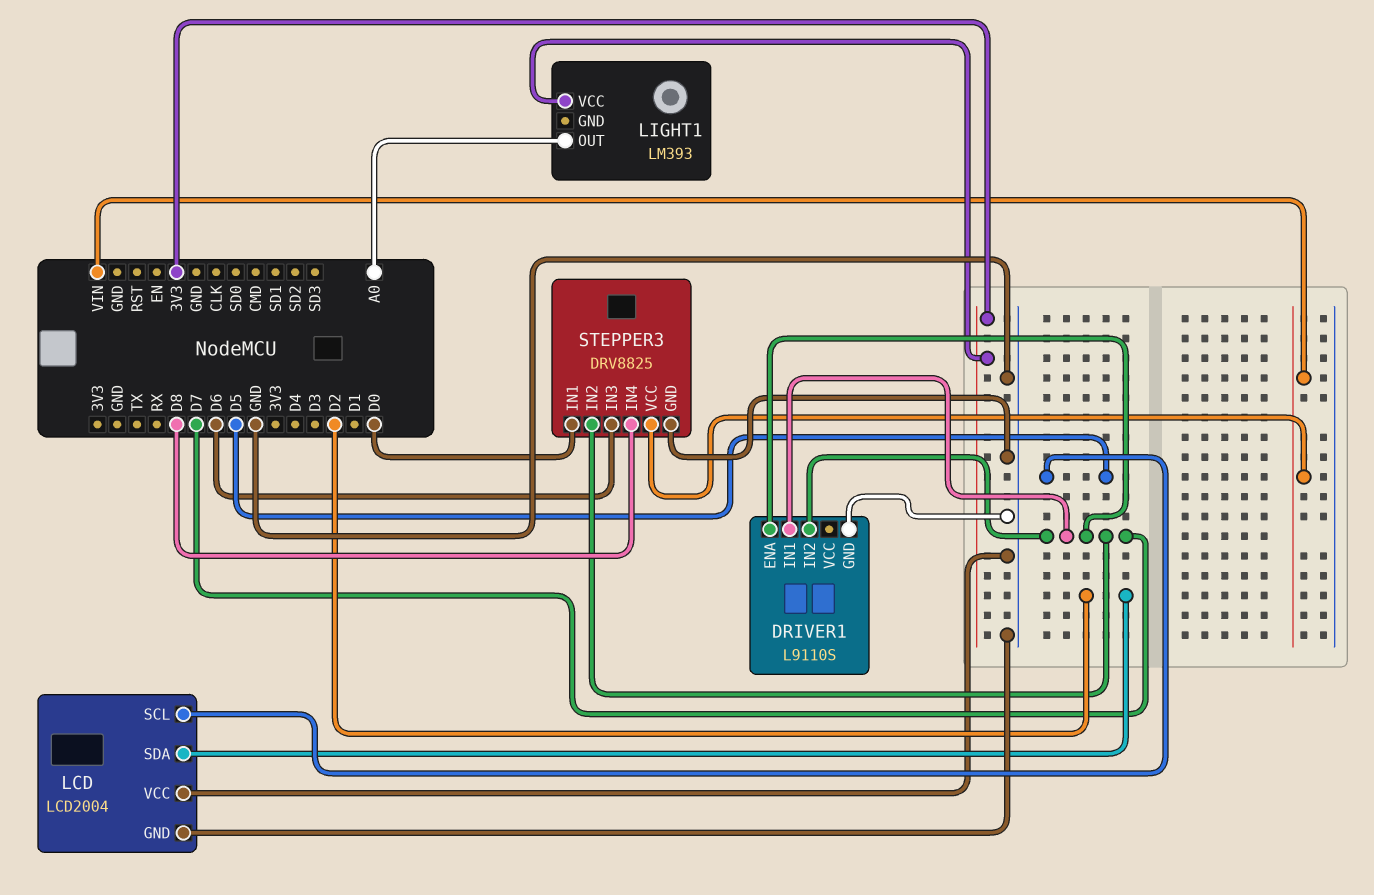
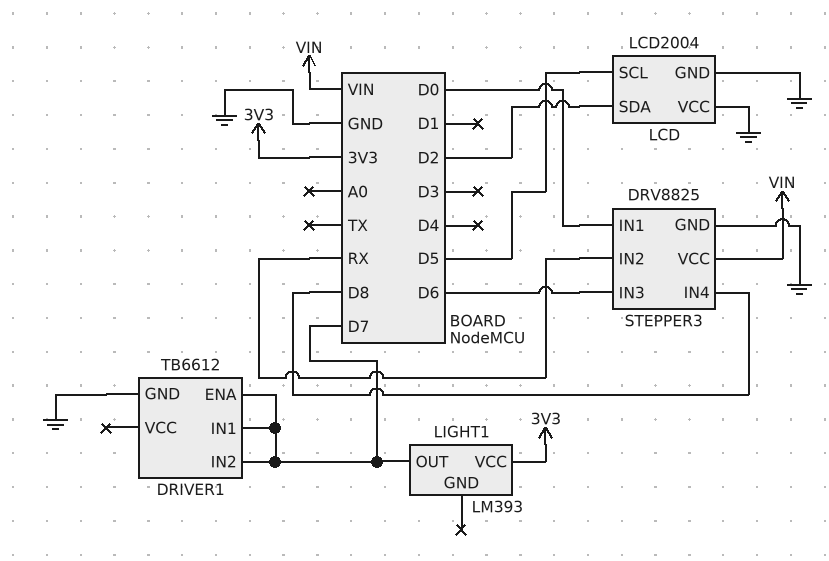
DRIVER1: L9110S -> TB6612
LIGHT1 pin OUT: A0 -> D7
STEPPER3 pin IN2: D7 -> RX

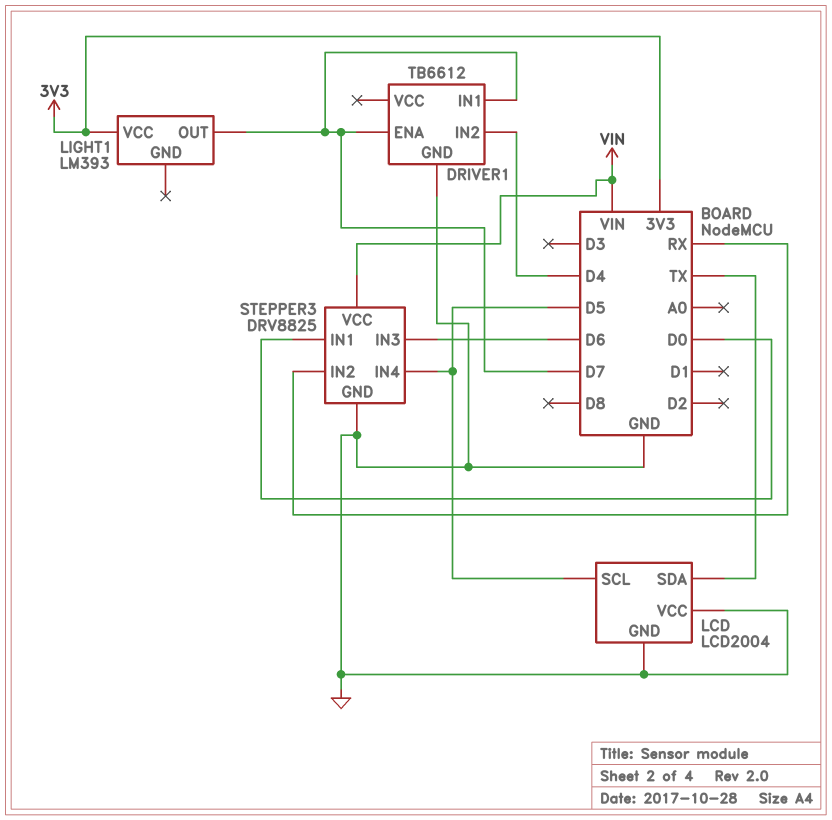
DRIVER1 pin IN2: D7 -> D4
LCD pin SDA: D2 -> TX
STEPPER3 pin IN4: D8 -> D5

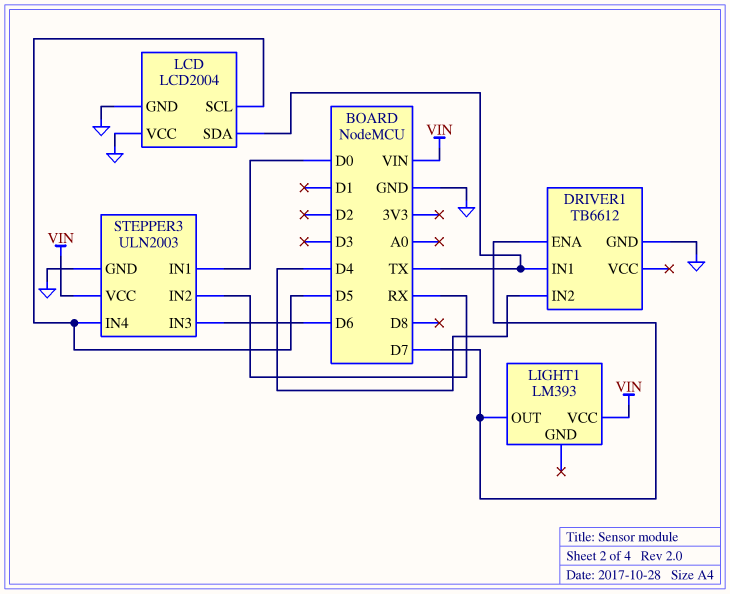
DRIVER1 pin IN1: D7 -> TX
LIGHT1 pin VCC: 3V3 -> VIN
STEPPER3: DRV8825 -> ULN2003

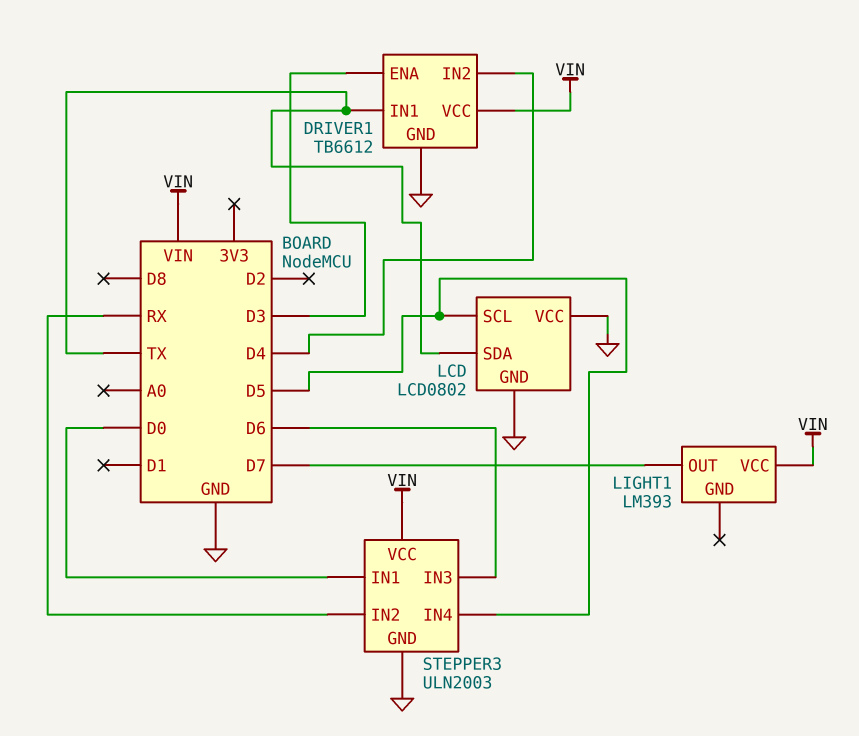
DRIVER1 pin ENA: D7 -> D3
DRIVER1 pin VCC: none -> VIN
LCD: LCD2004 -> LCD0802

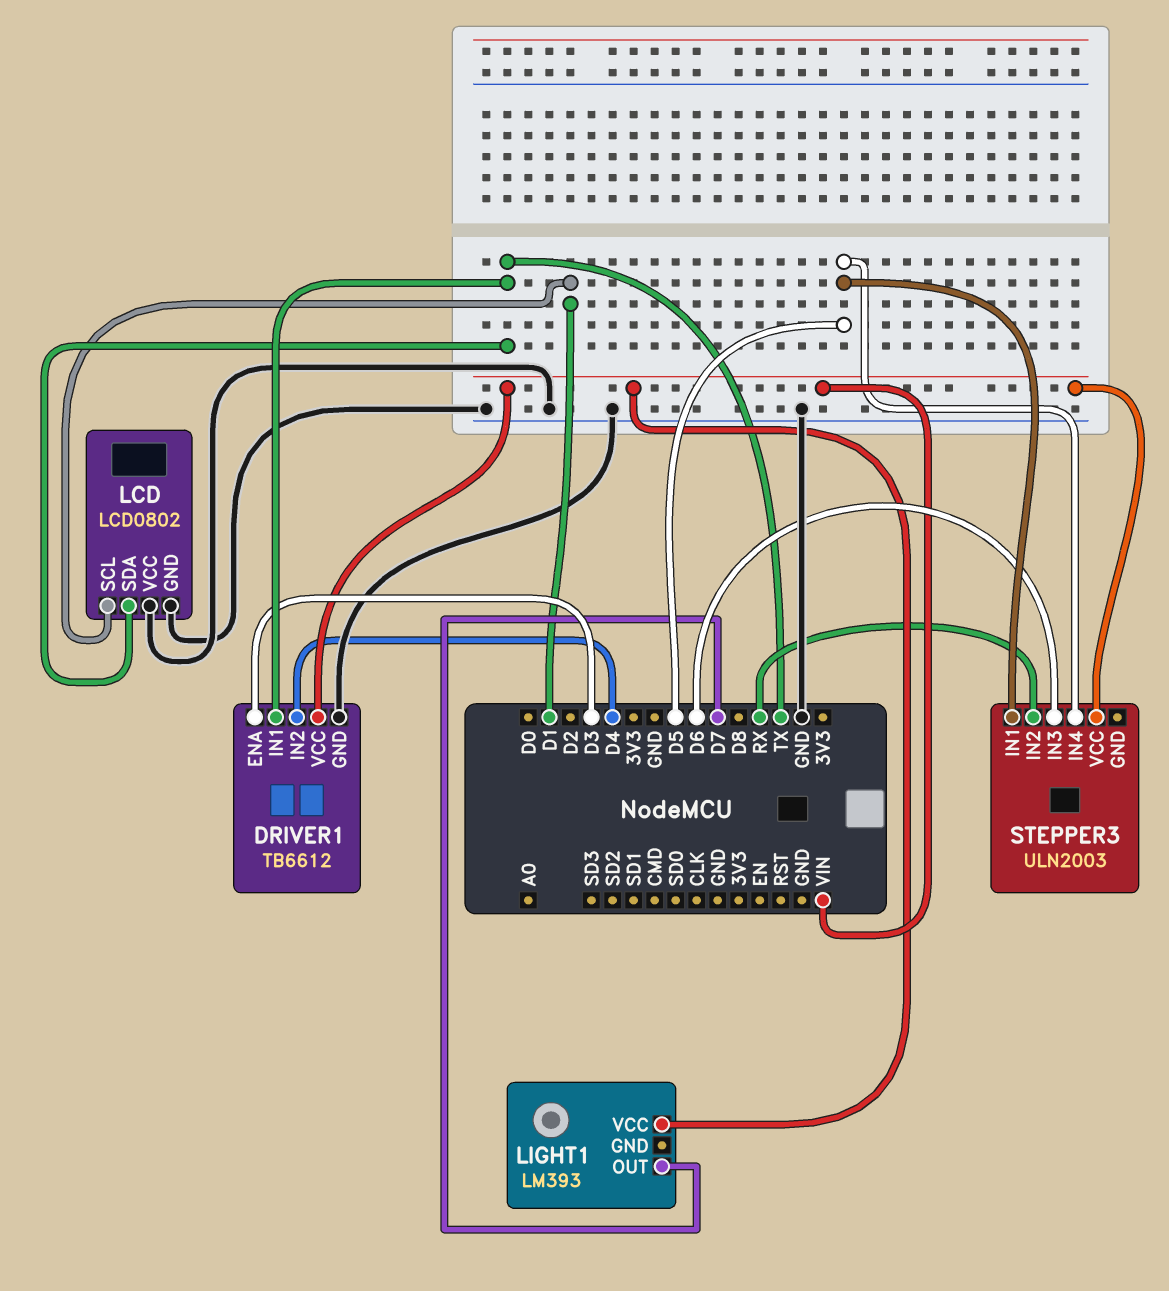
LCD pin SCL: D5 -> D1
STEPPER3 pin GND: GND -> none
STEPPER3 pin IN1: D0 -> D5

